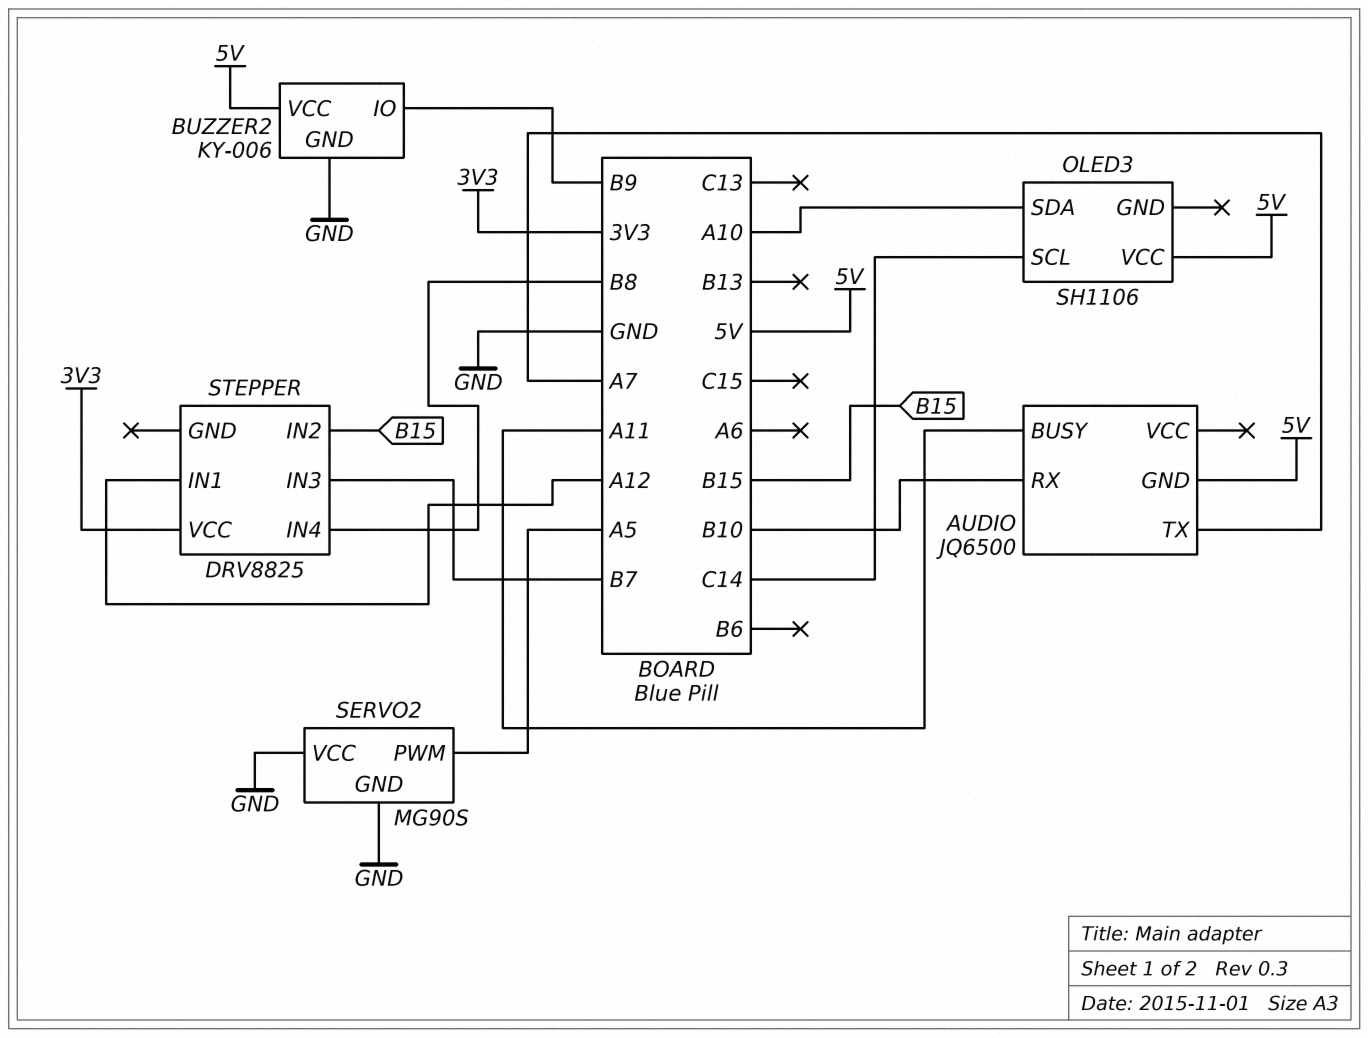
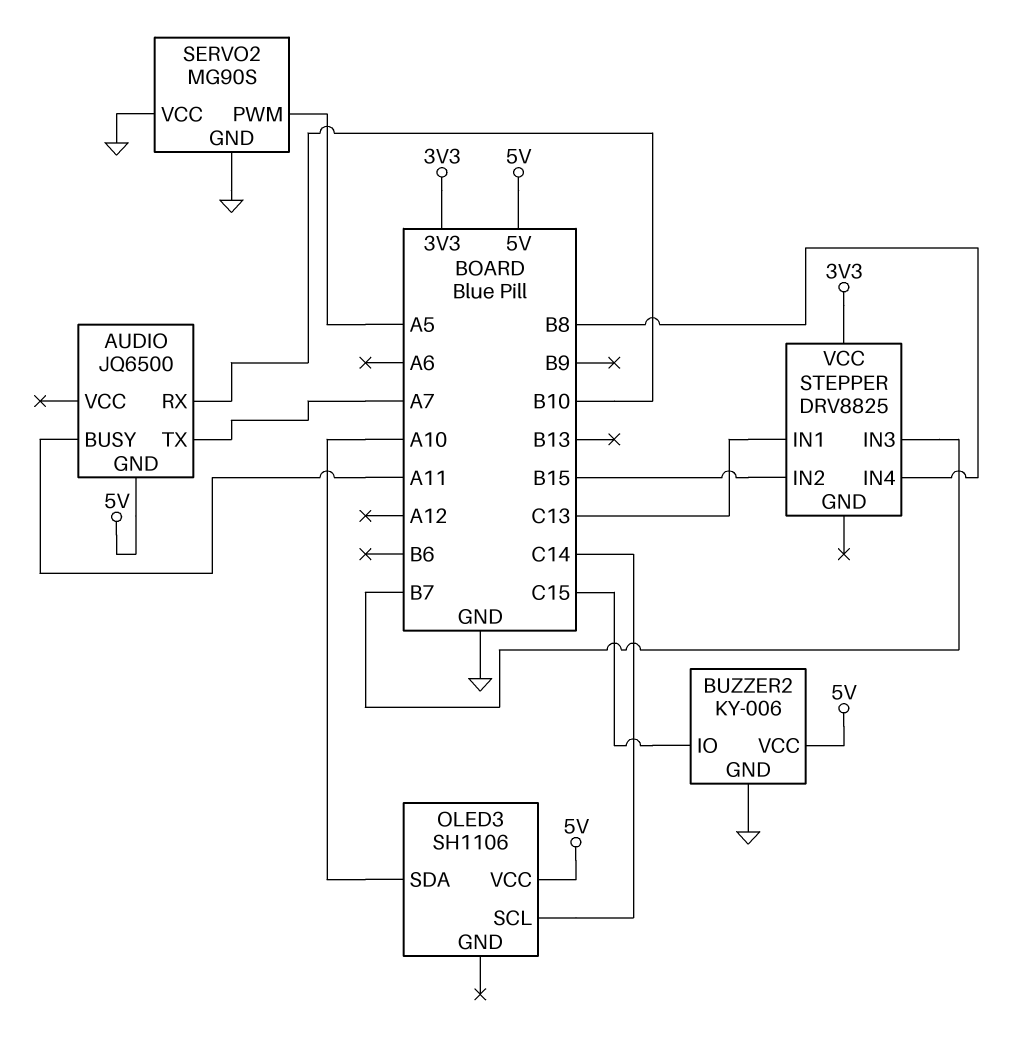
BUZZER2 pin IO: B9 -> C15
STEPPER pin IN1: A12 -> C13

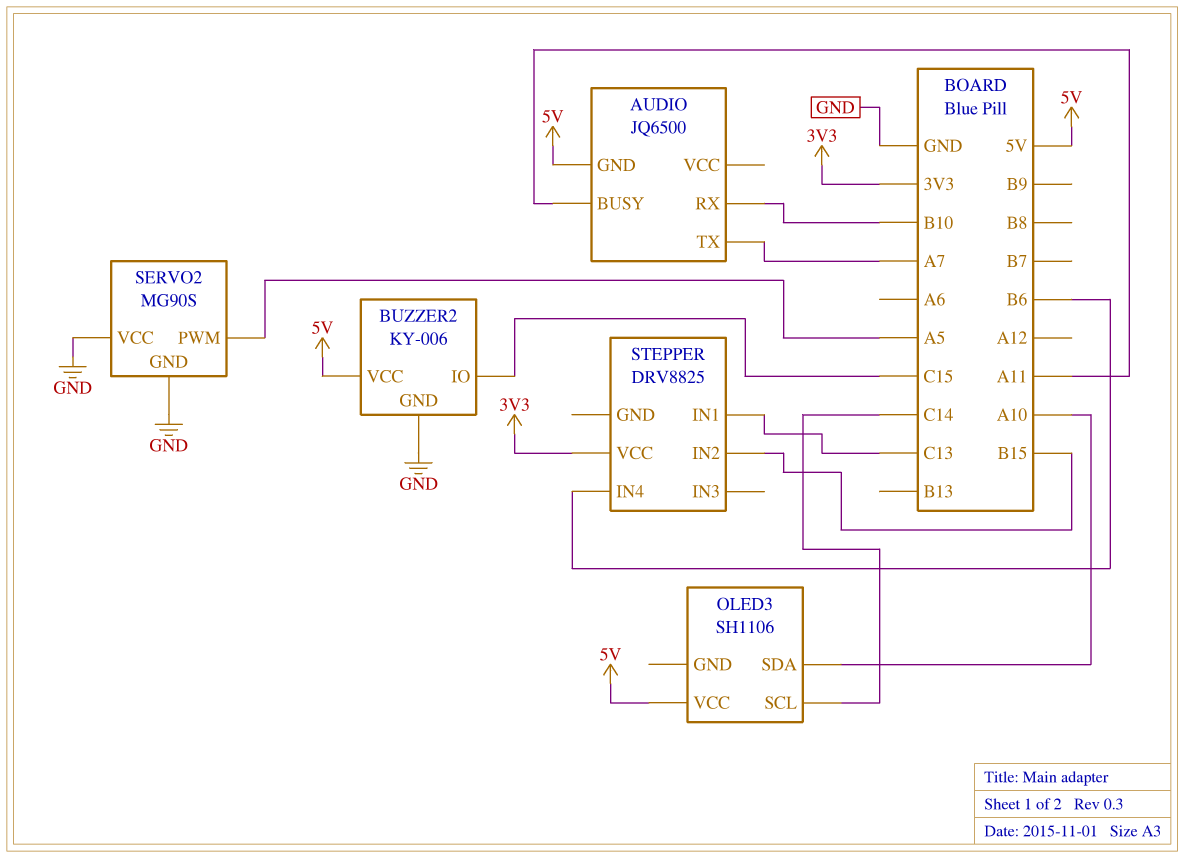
STEPPER pin IN3: B7 -> none
STEPPER pin IN4: B8 -> B6

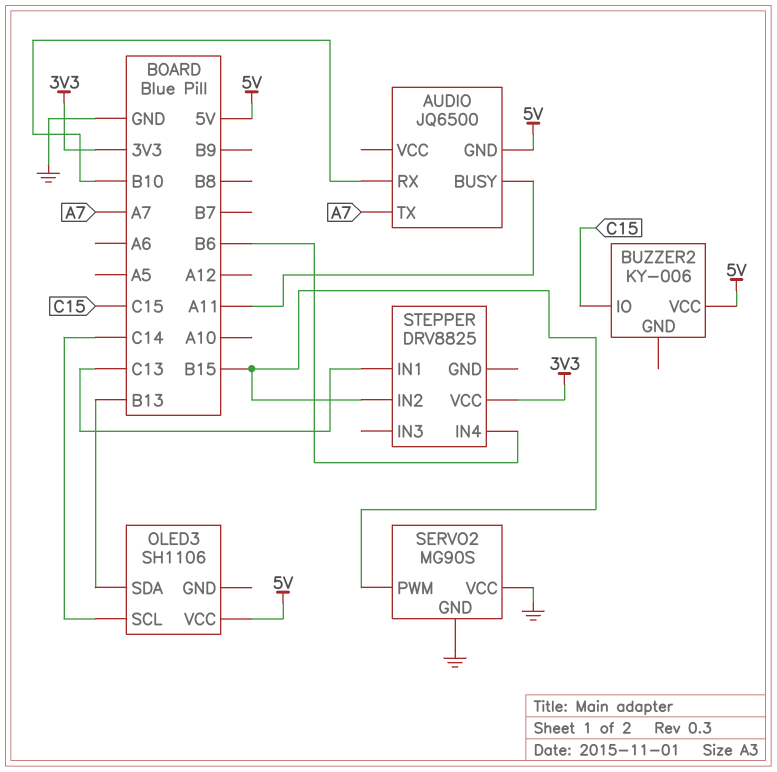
BUZZER2 pin GND: GND -> none
OLED3 pin SDA: A10 -> B13
SERVO2 pin PWM: A5 -> B15

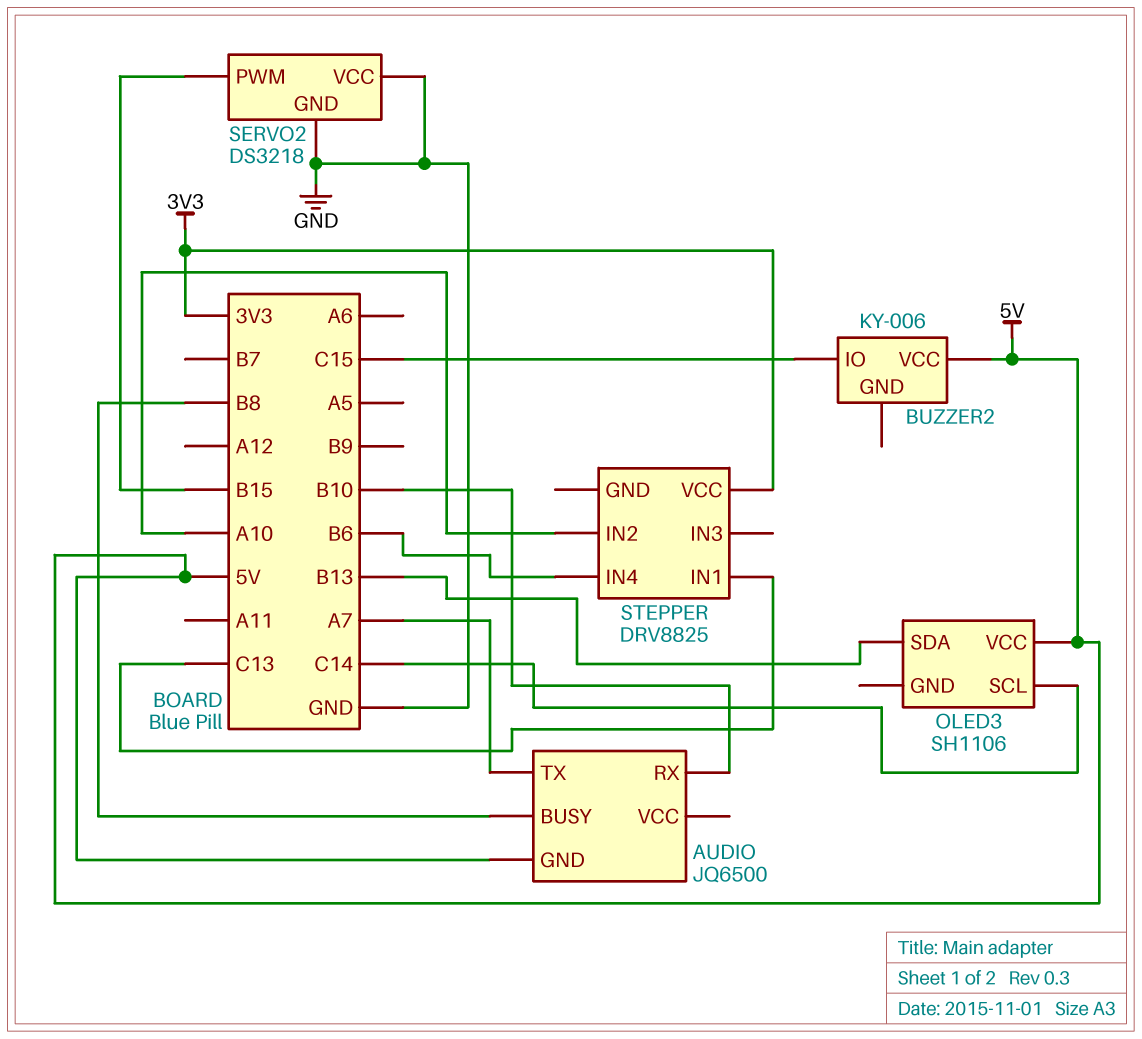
AUDIO pin BUSY: A11 -> B8
SERVO2: MG90S -> DS3218
STEPPER pin IN2: B15 -> A10

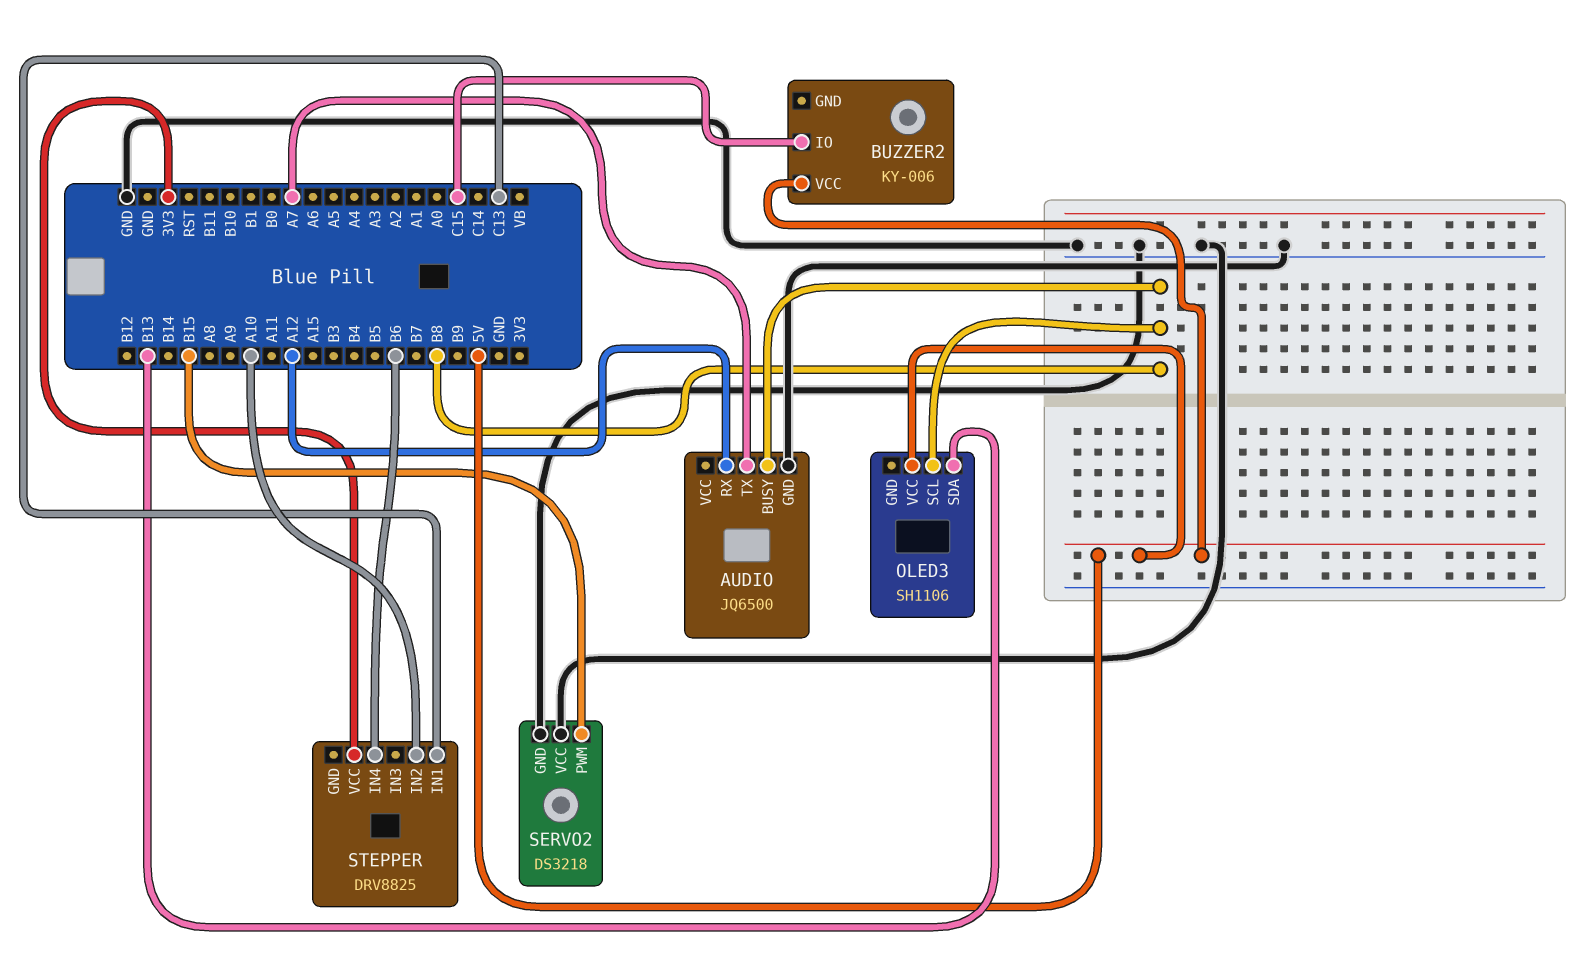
AUDIO pin GND: 5V -> GND
AUDIO pin RX: B10 -> A12
OLED3 pin SCL: C14 -> B8

